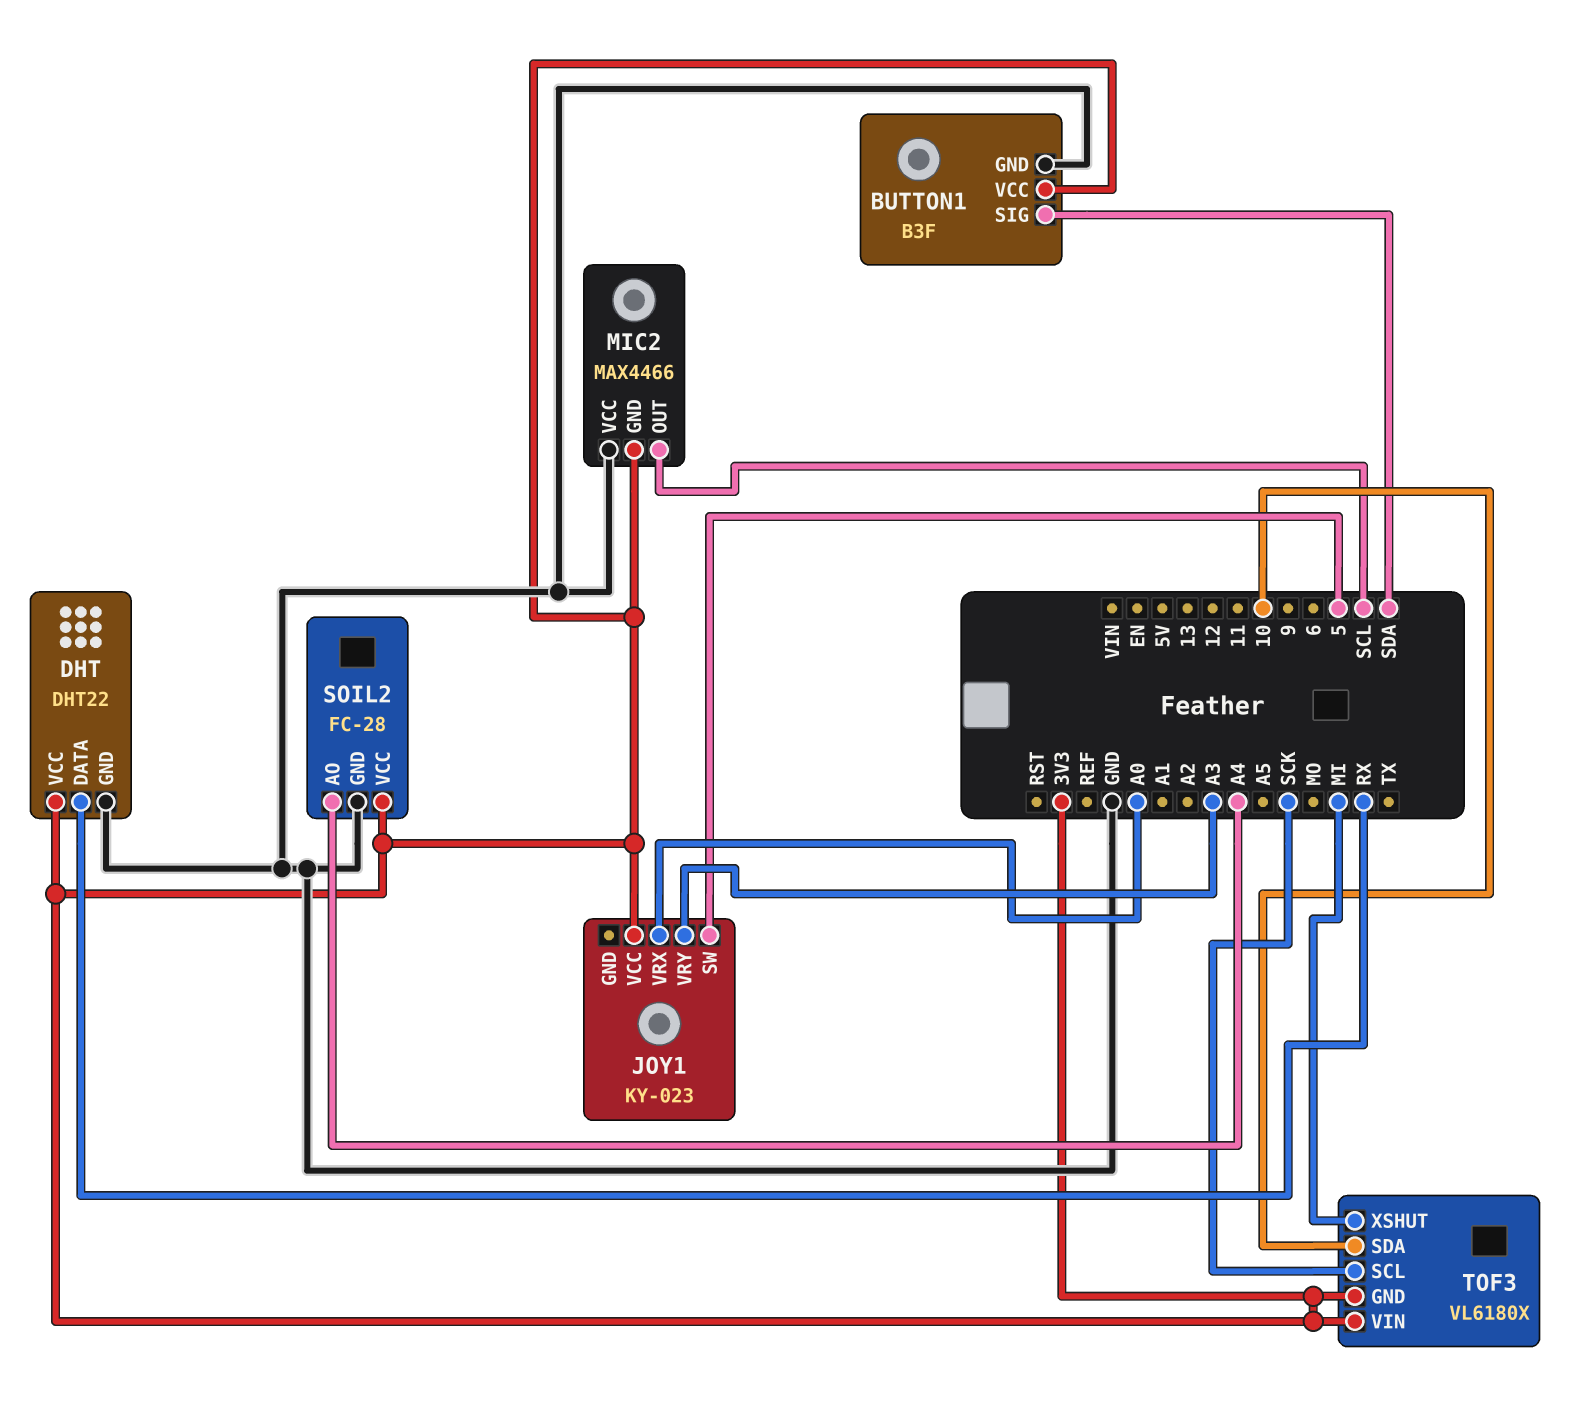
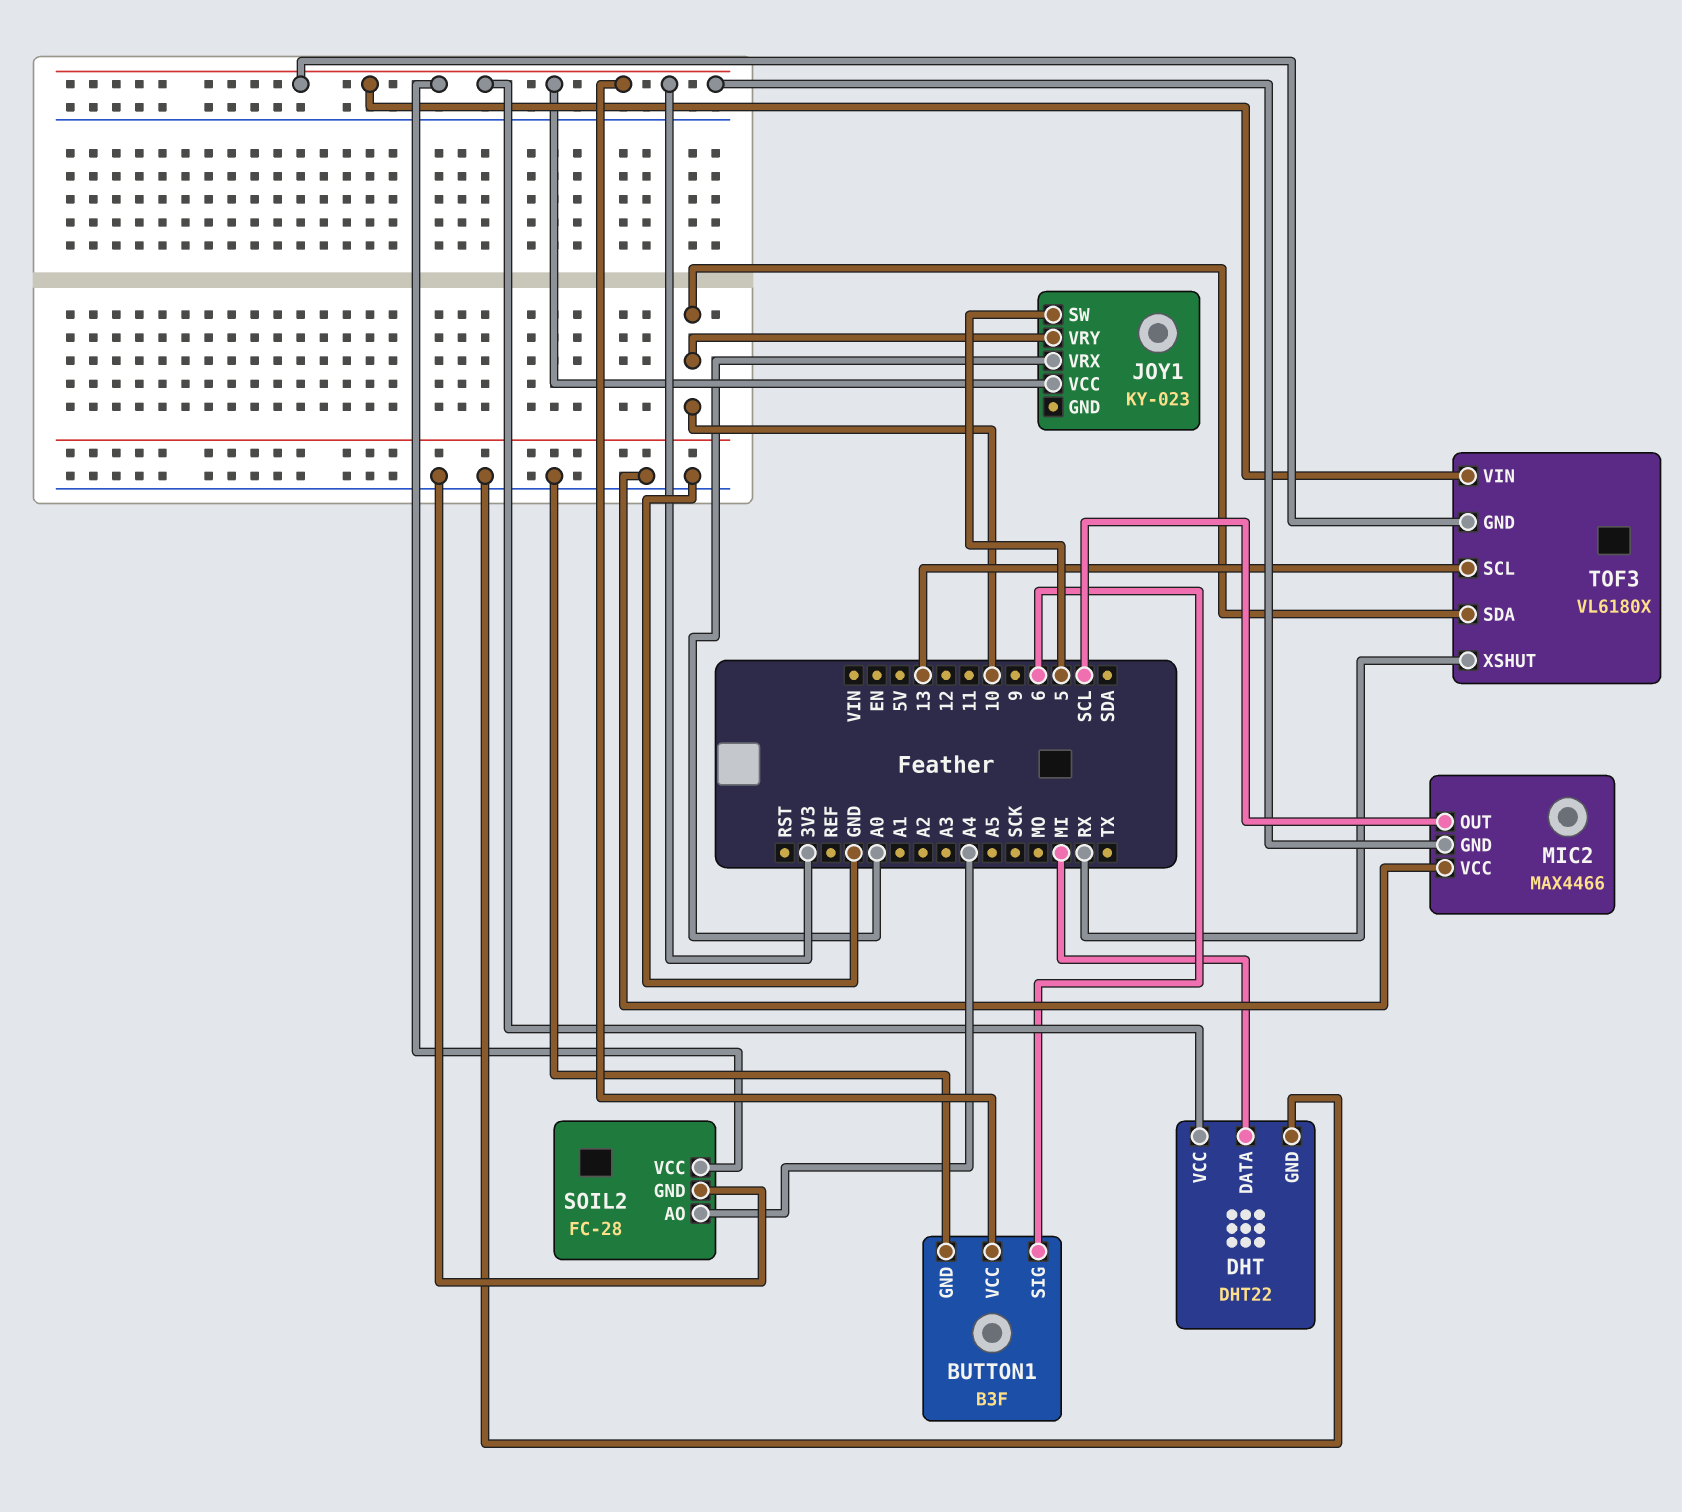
BUTTON1 pin SIG: SDA -> 6
DHT pin DATA: RX -> MI
JOY1 pin VRY: A3 -> 10
TOF3 pin SCL: SCK -> 13
TOF3 pin XSHUT: MI -> RX

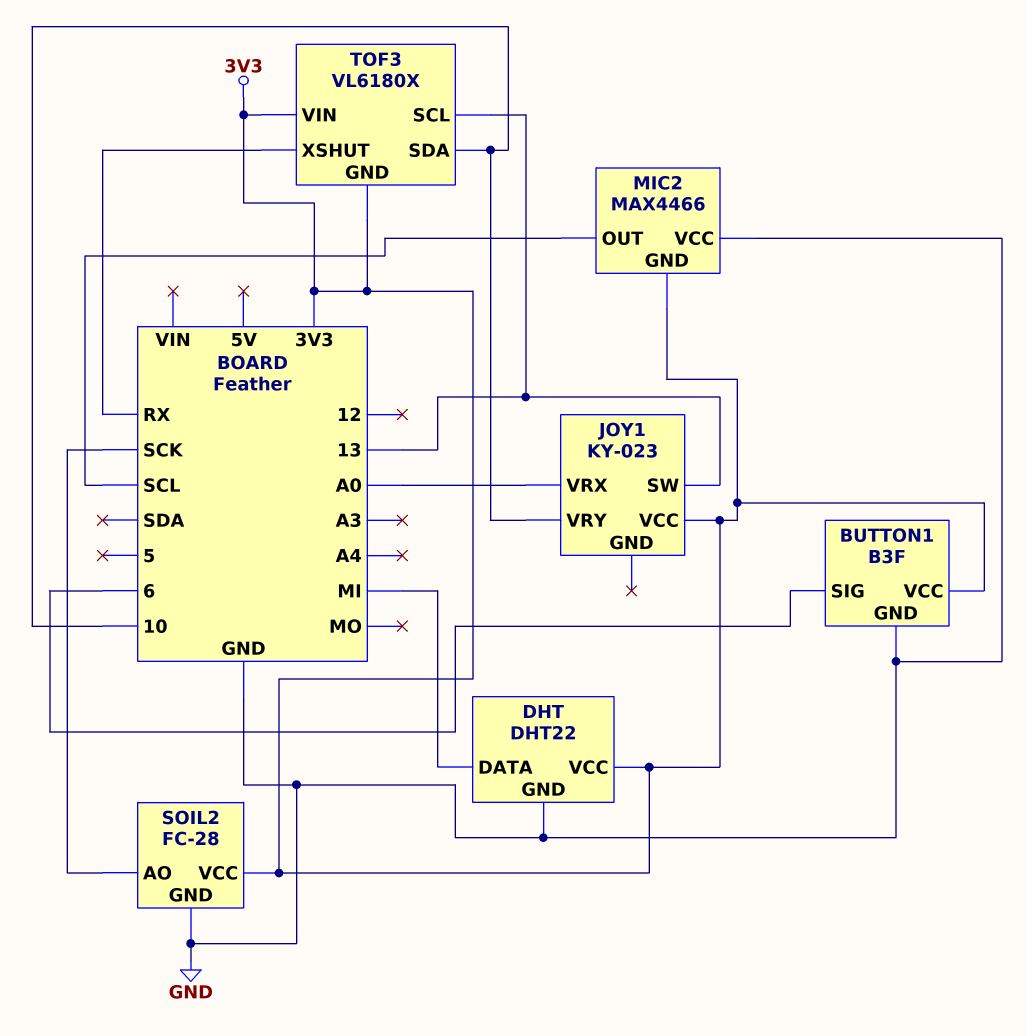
JOY1 pin SW: 5 -> 13
SOIL2 pin AO: A4 -> SCK

